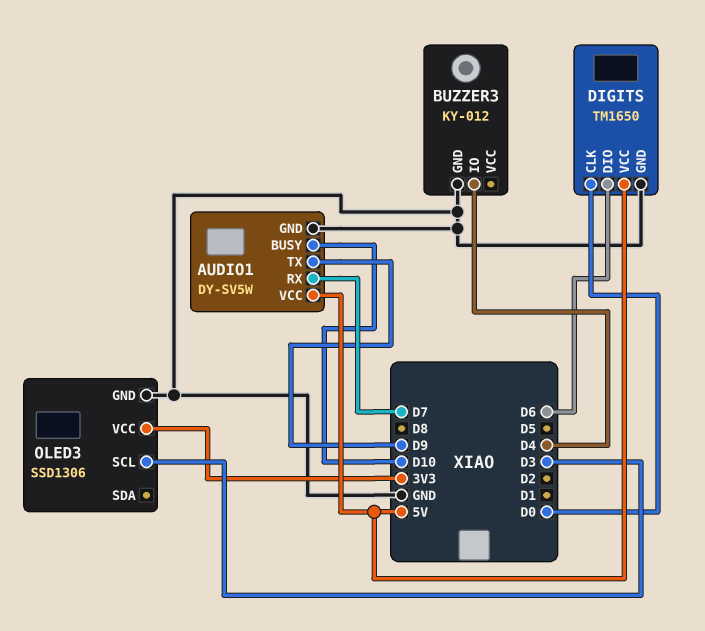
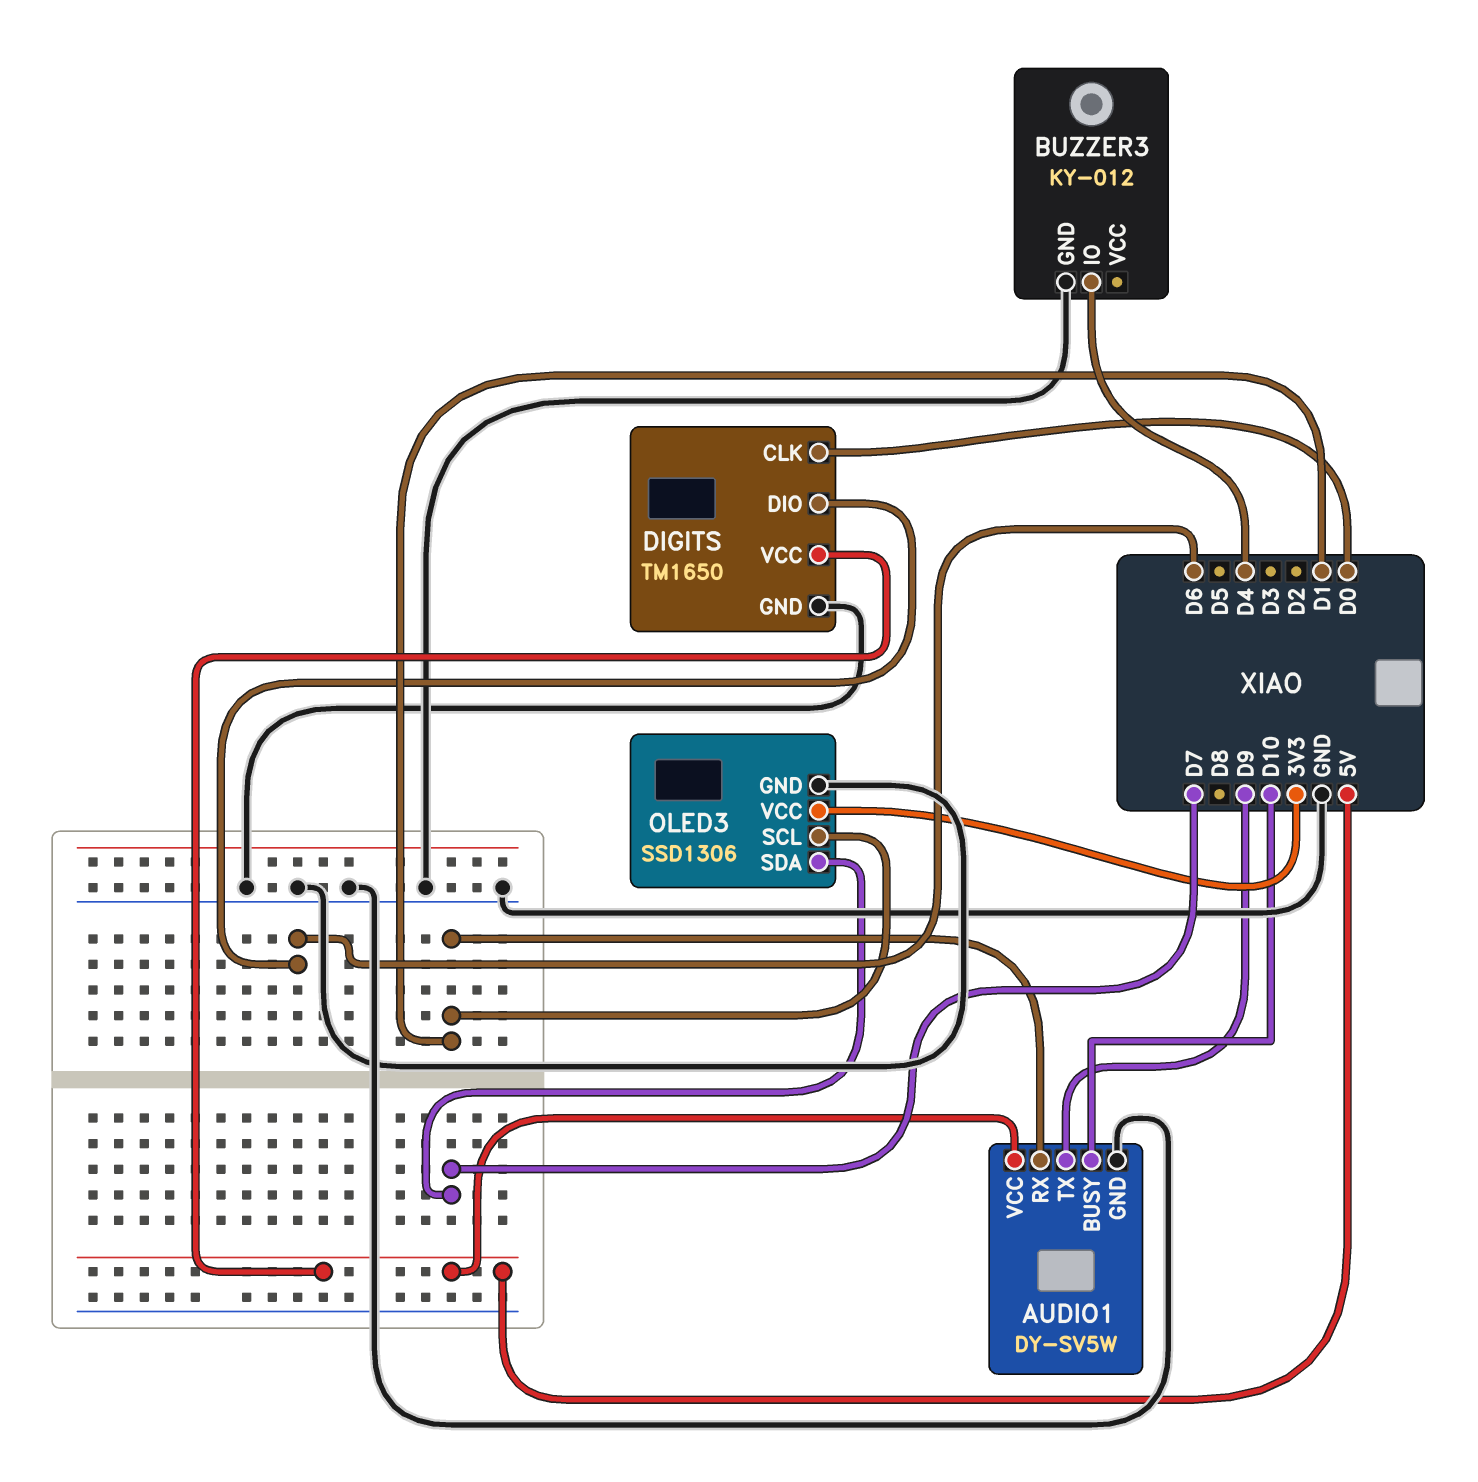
AUDIO1 pin RX: D7 -> D1
OLED3 pin SCL: D3 -> D1
OLED3 pin SDA: none -> D7

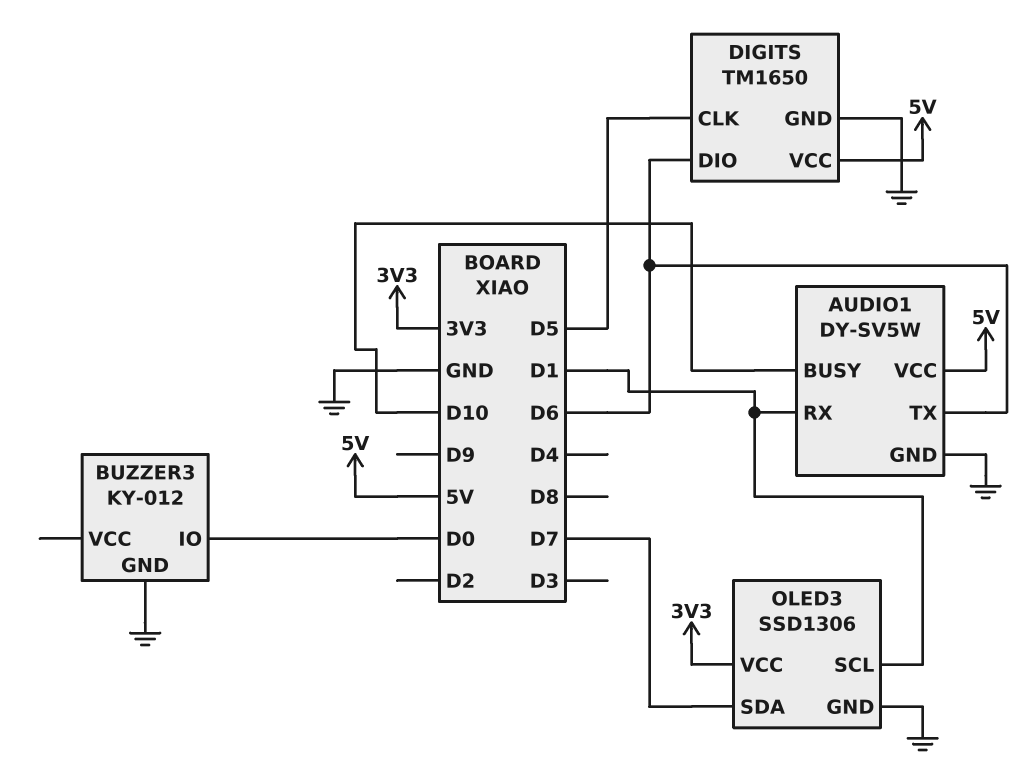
AUDIO1 pin TX: D9 -> D6
BUZZER3 pin IO: D4 -> D0
DIGITS pin CLK: D0 -> D5

